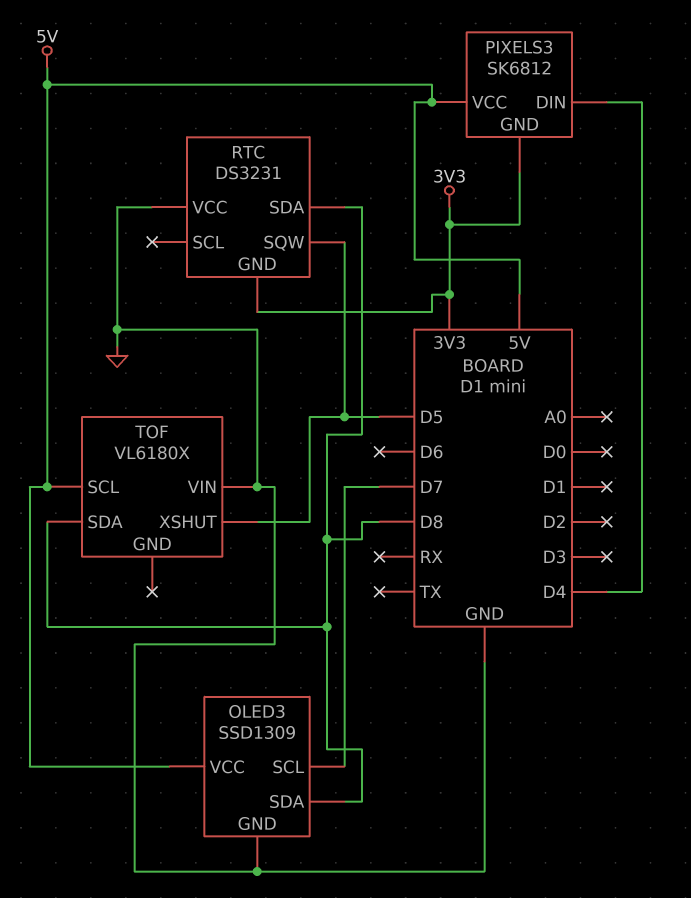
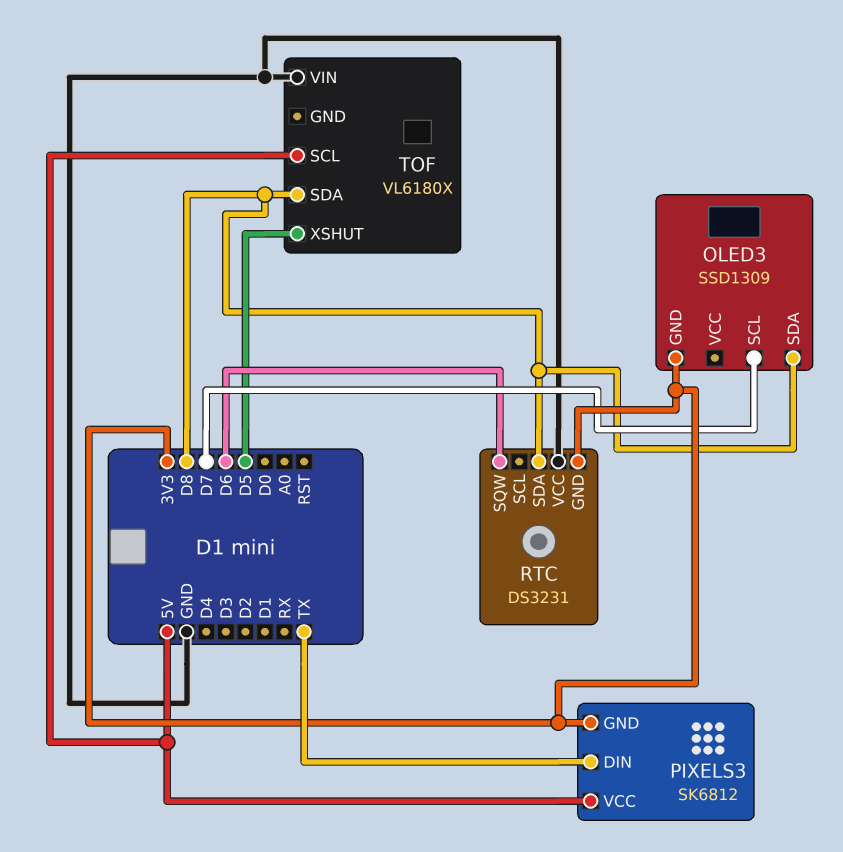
OLED3 pin GND: GND -> 3V3
OLED3 pin VCC: 5V -> none
PIXELS3 pin DIN: D4 -> TX
RTC pin SQW: D5 -> D6

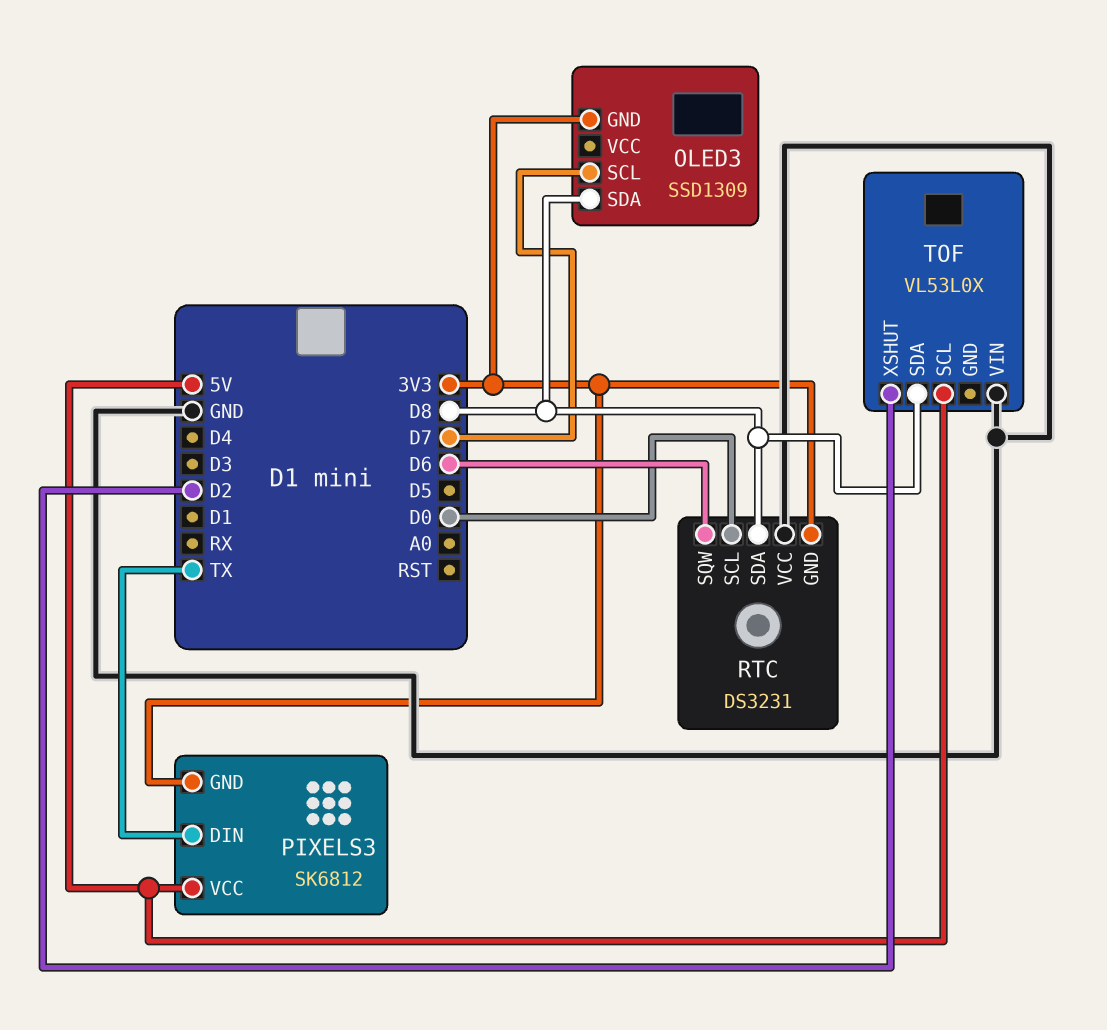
RTC pin SCL: none -> D0
TOF: VL6180X -> VL53L0X
TOF pin XSHUT: D5 -> D2

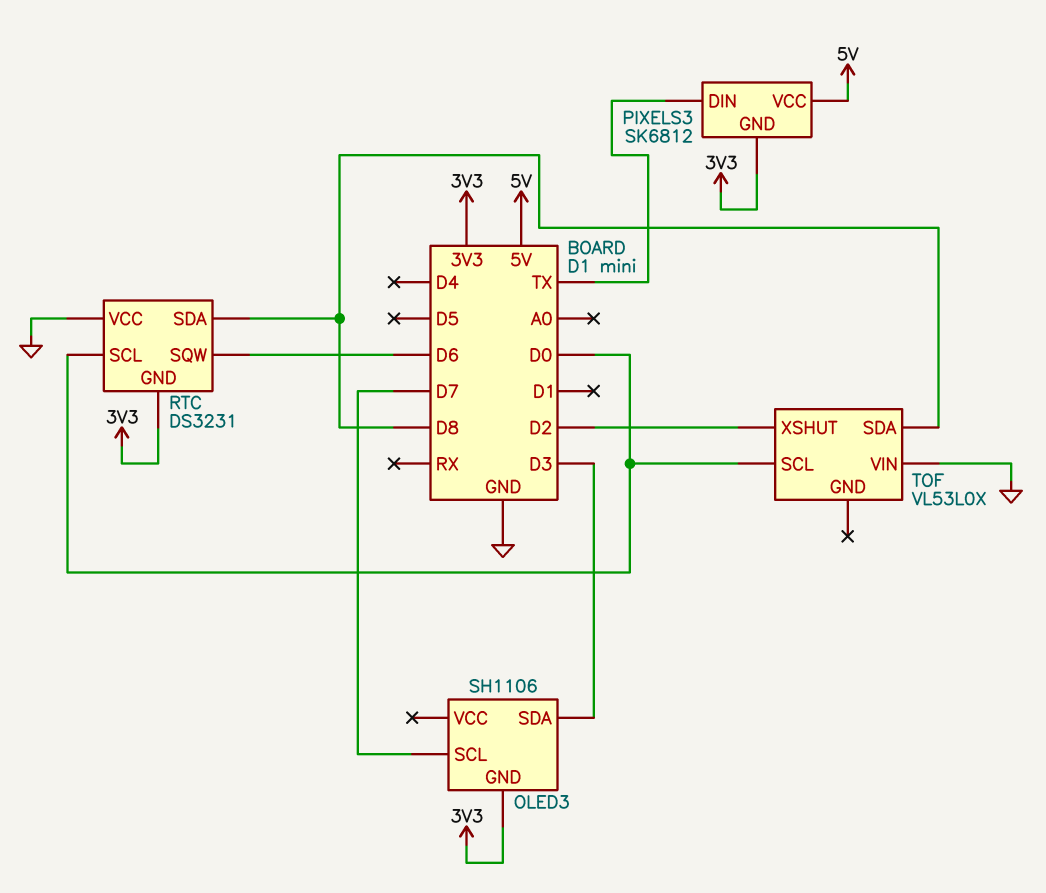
OLED3: SSD1309 -> SH1106
OLED3 pin SDA: D8 -> D3
TOF pin SCL: 5V -> D0

